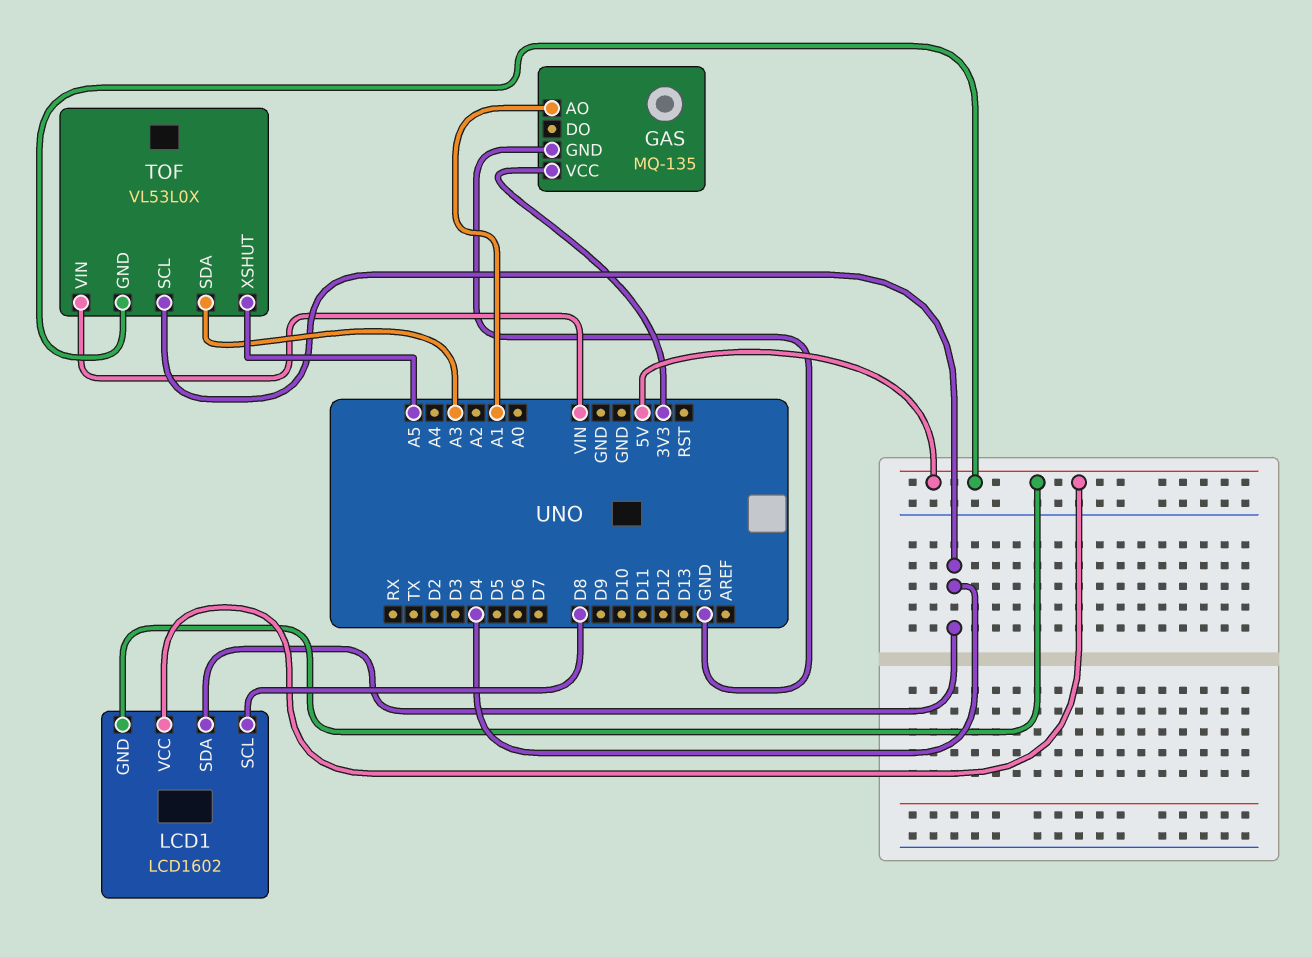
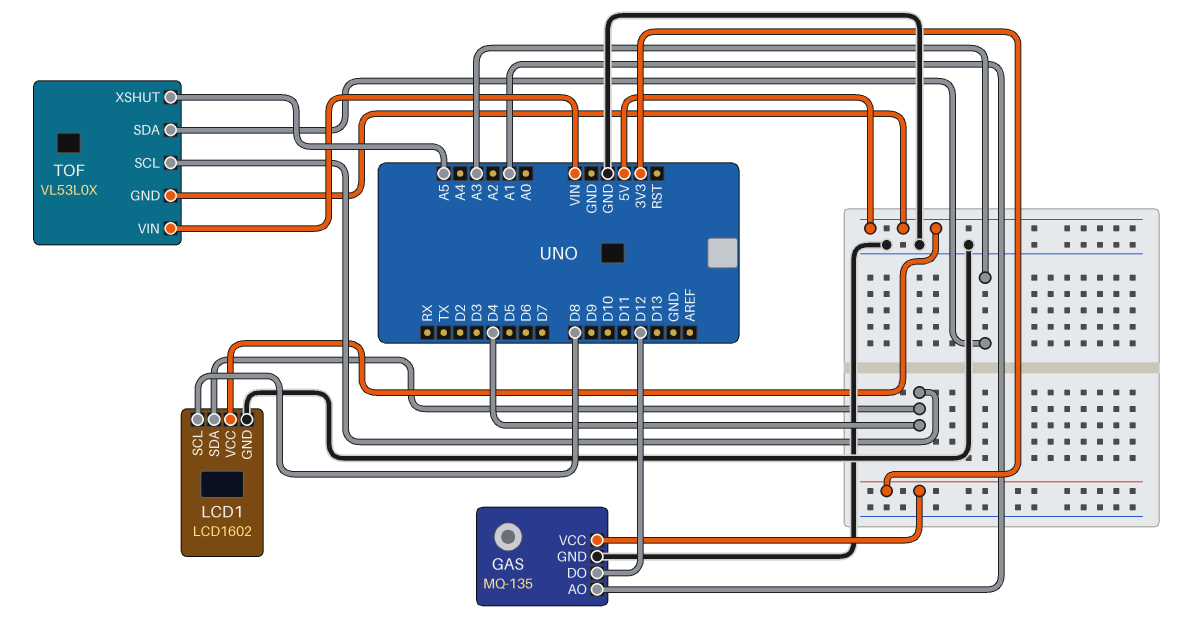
GAS pin DO: none -> D12
LCD1 pin GND: 5V -> GND

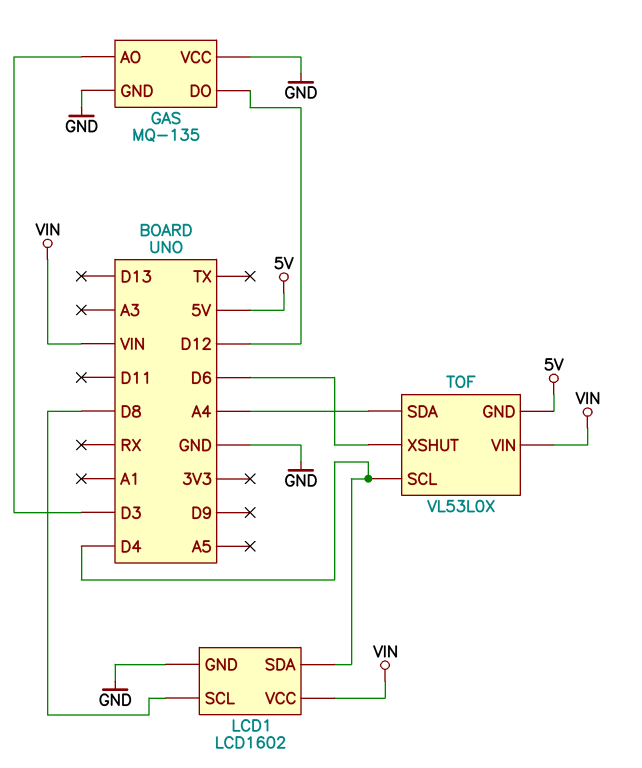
GAS pin AO: A1 -> D3
GAS pin VCC: 3V3 -> GND
LCD1 pin VCC: 5V -> VIN
TOF pin SDA: A3 -> A4
TOF pin XSHUT: A5 -> D6

